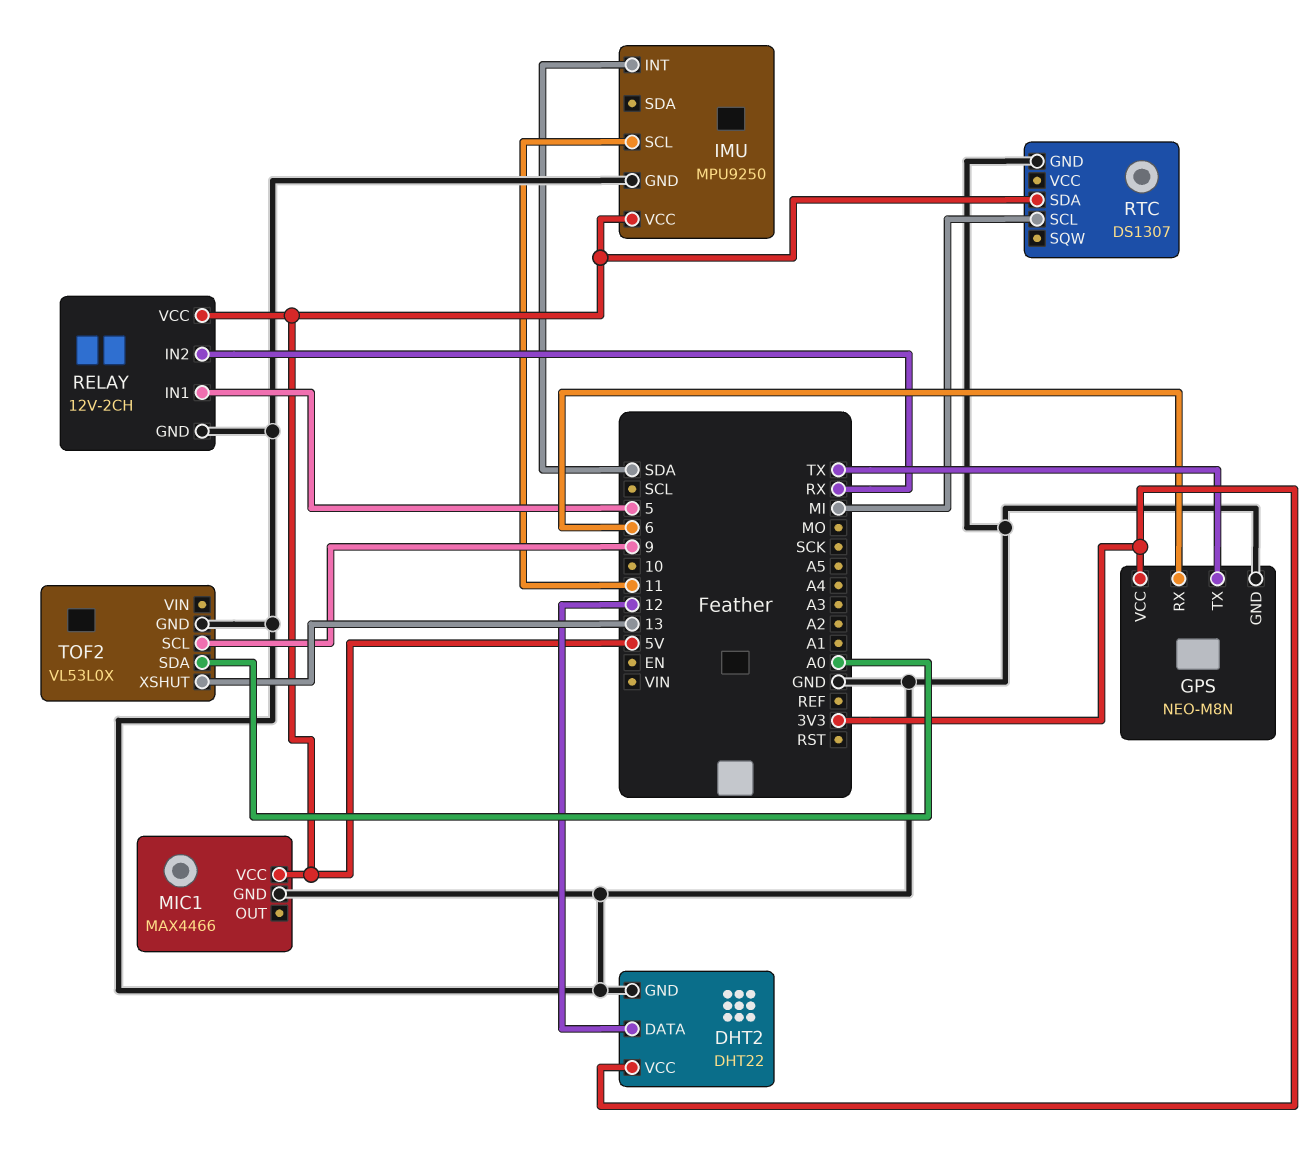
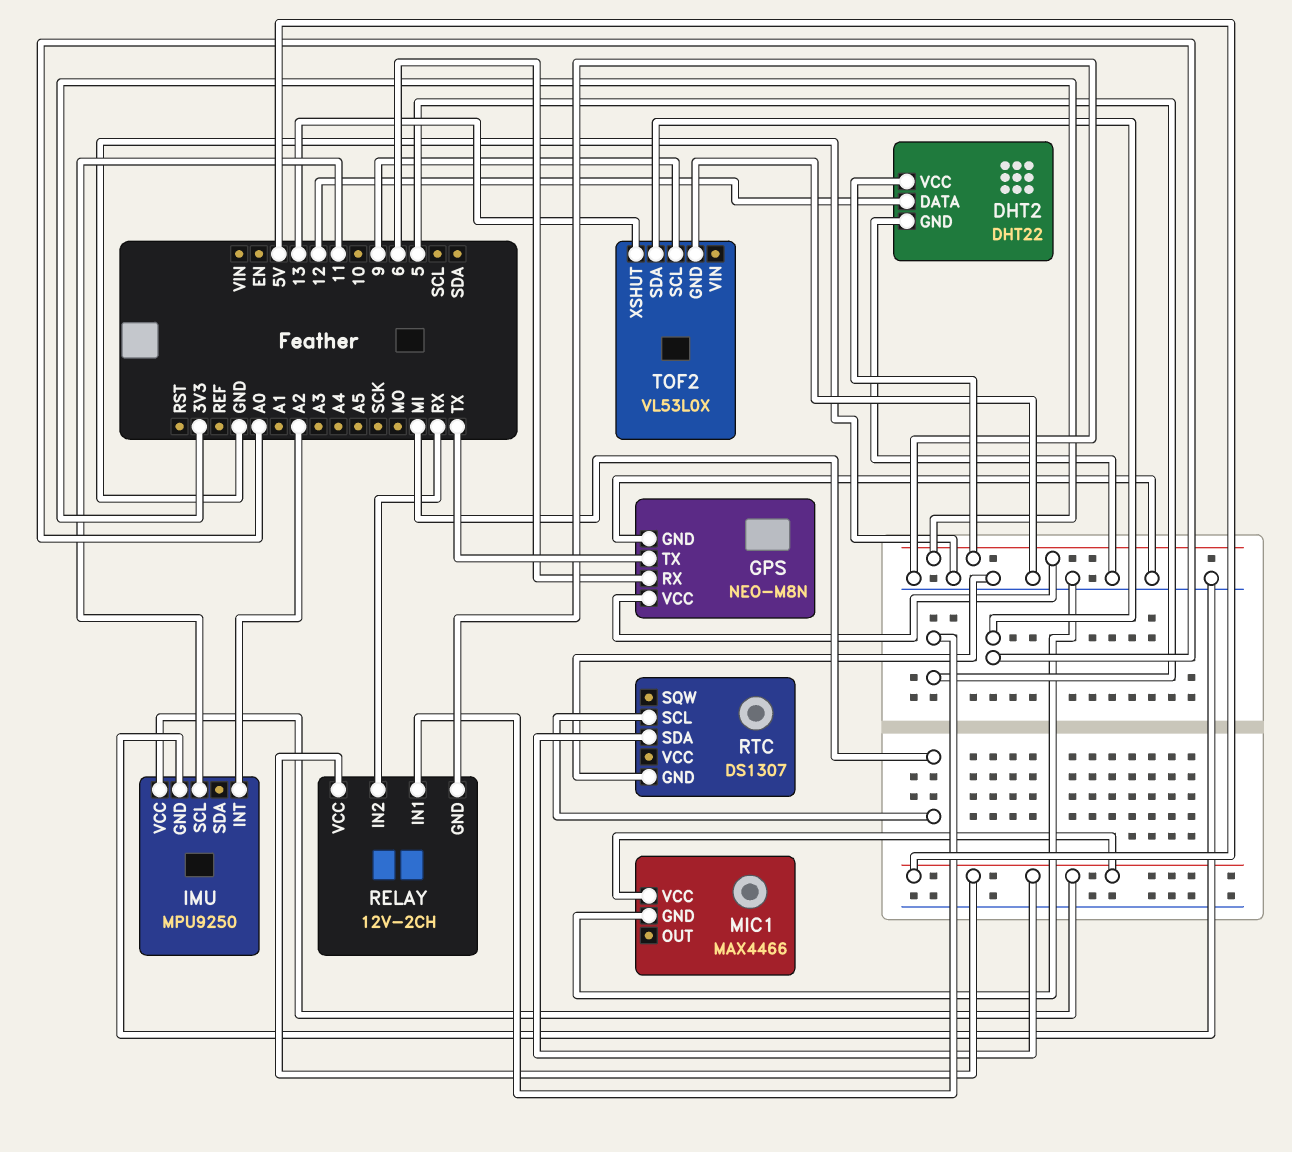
IMU pin INT: SDA -> A2

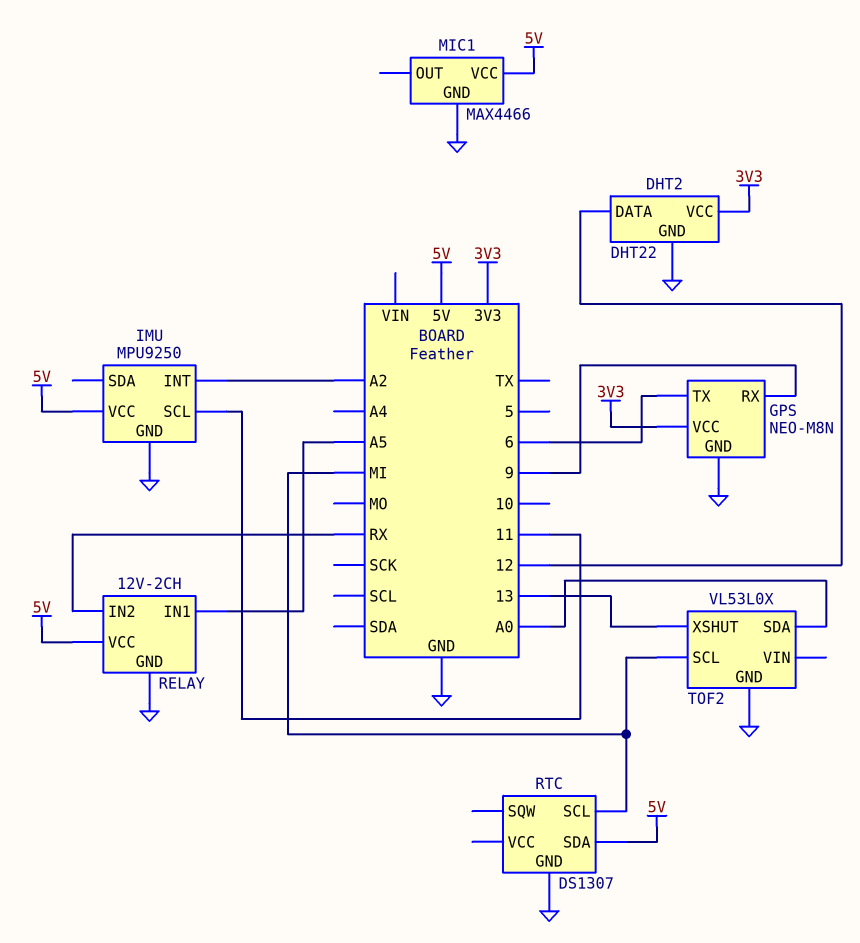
GPS pin RX: 6 -> 9
GPS pin TX: TX -> 6
RELAY pin IN1: 5 -> A5
TOF2 pin SCL: 9 -> MI

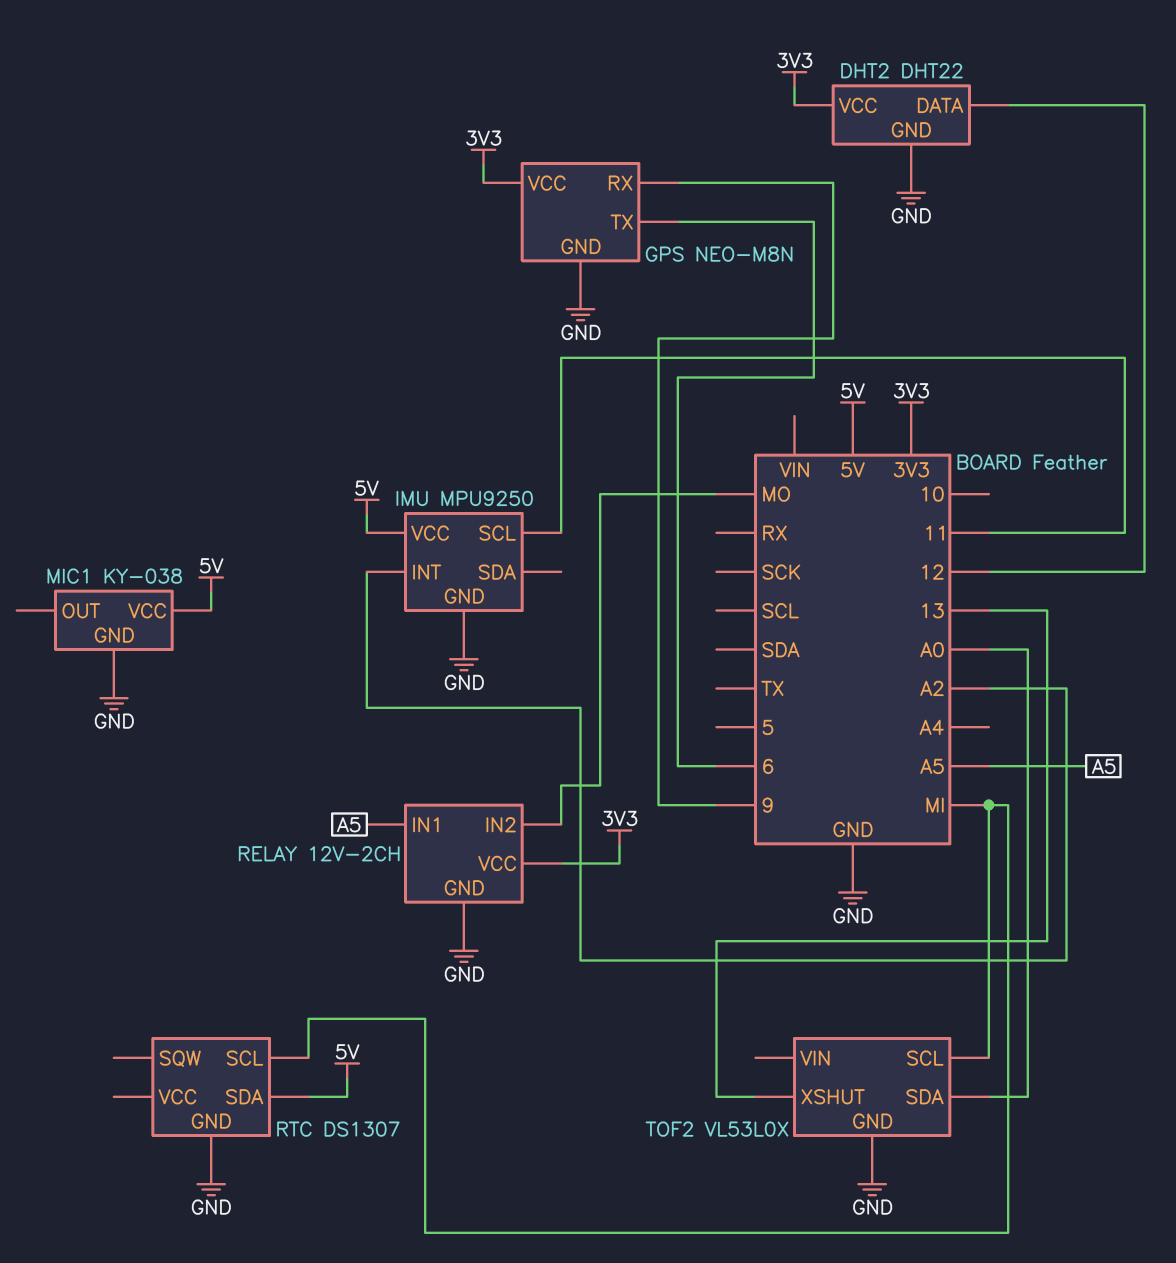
MIC1: MAX4466 -> KY-038
RELAY pin IN2: RX -> MO
RELAY pin VCC: 5V -> 3V3

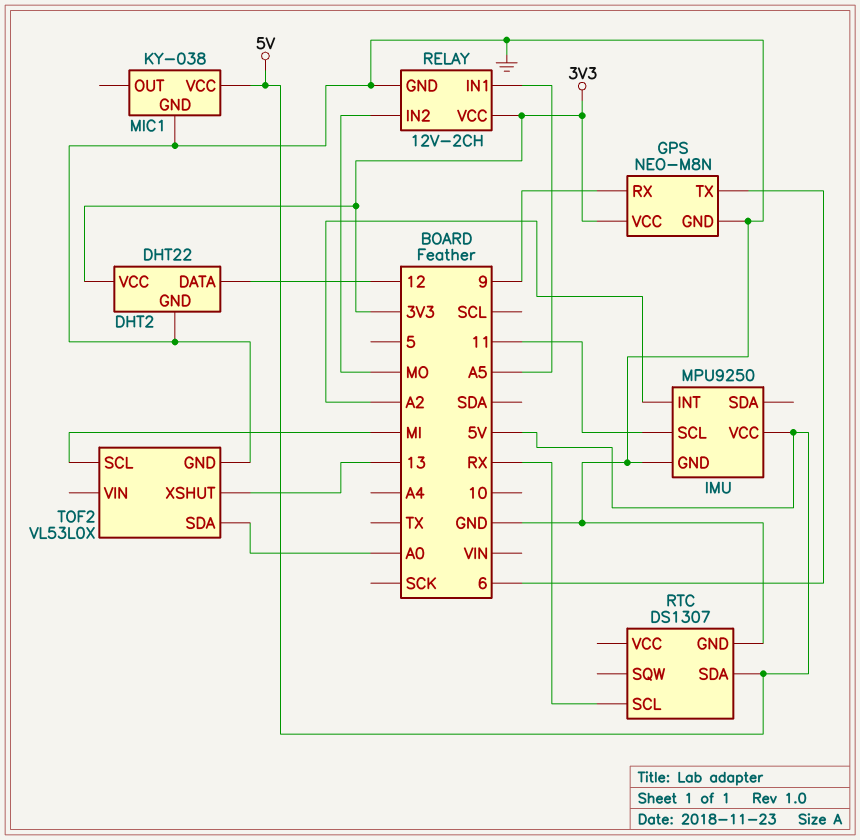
RTC pin SCL: MI -> RX

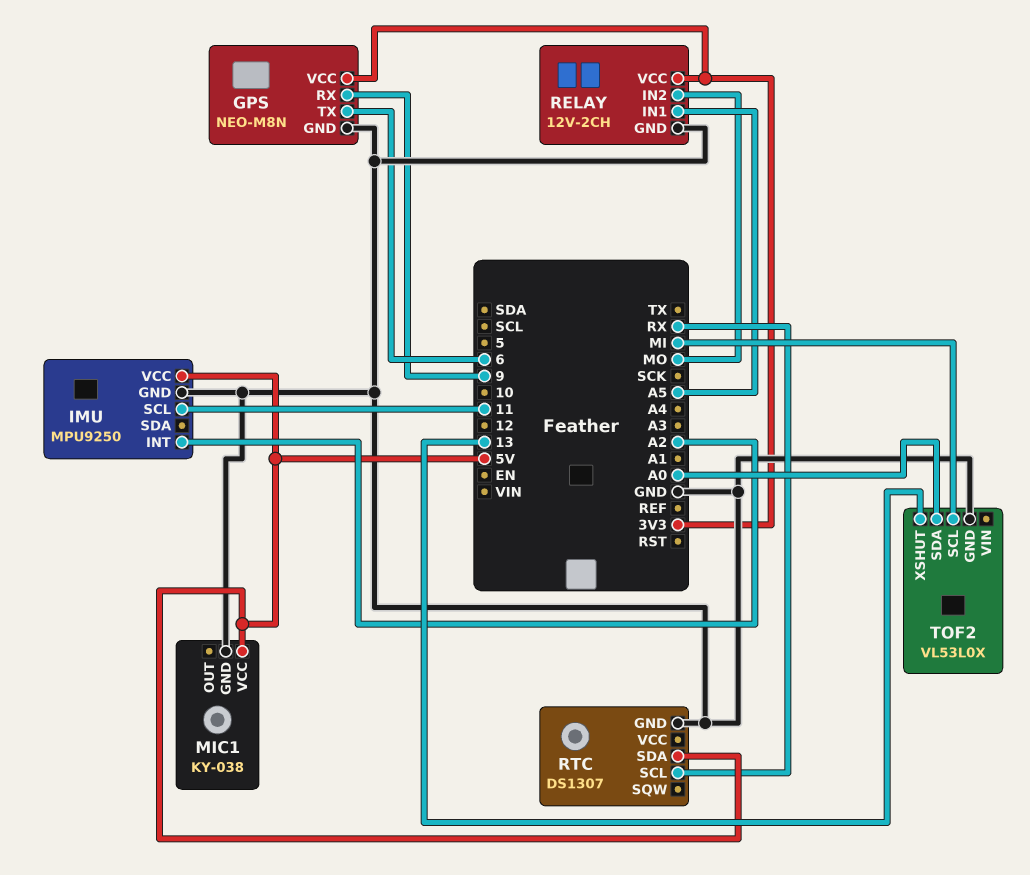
DHT2: DHT22 -> none
DHT2 pin DATA: 12 -> none
DHT2 pin GND: GND -> none
DHT2 pin VCC: 3V3 -> none

